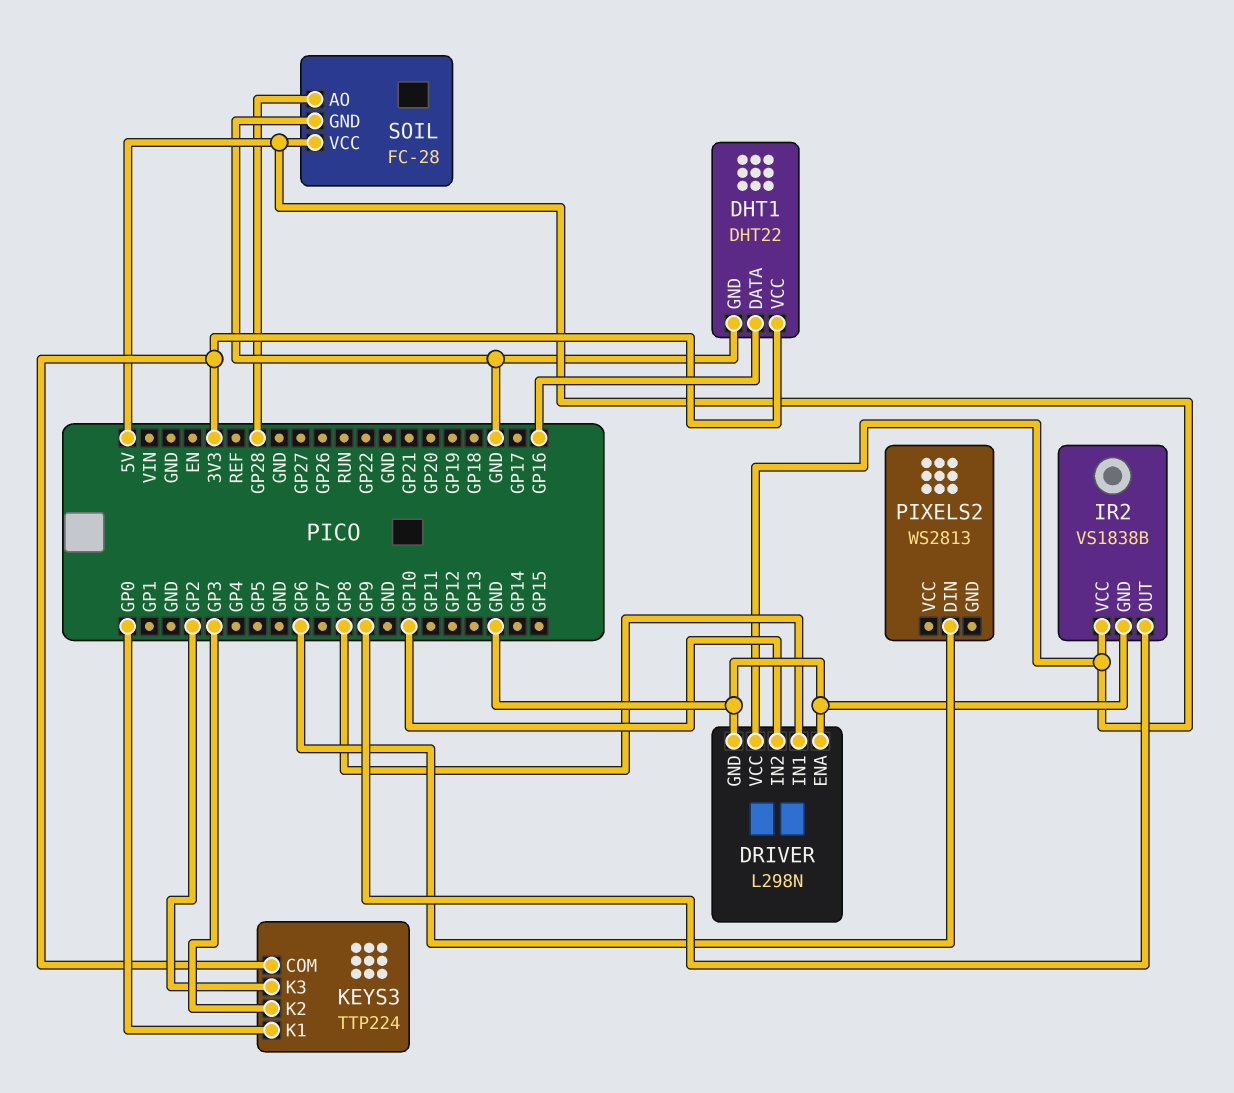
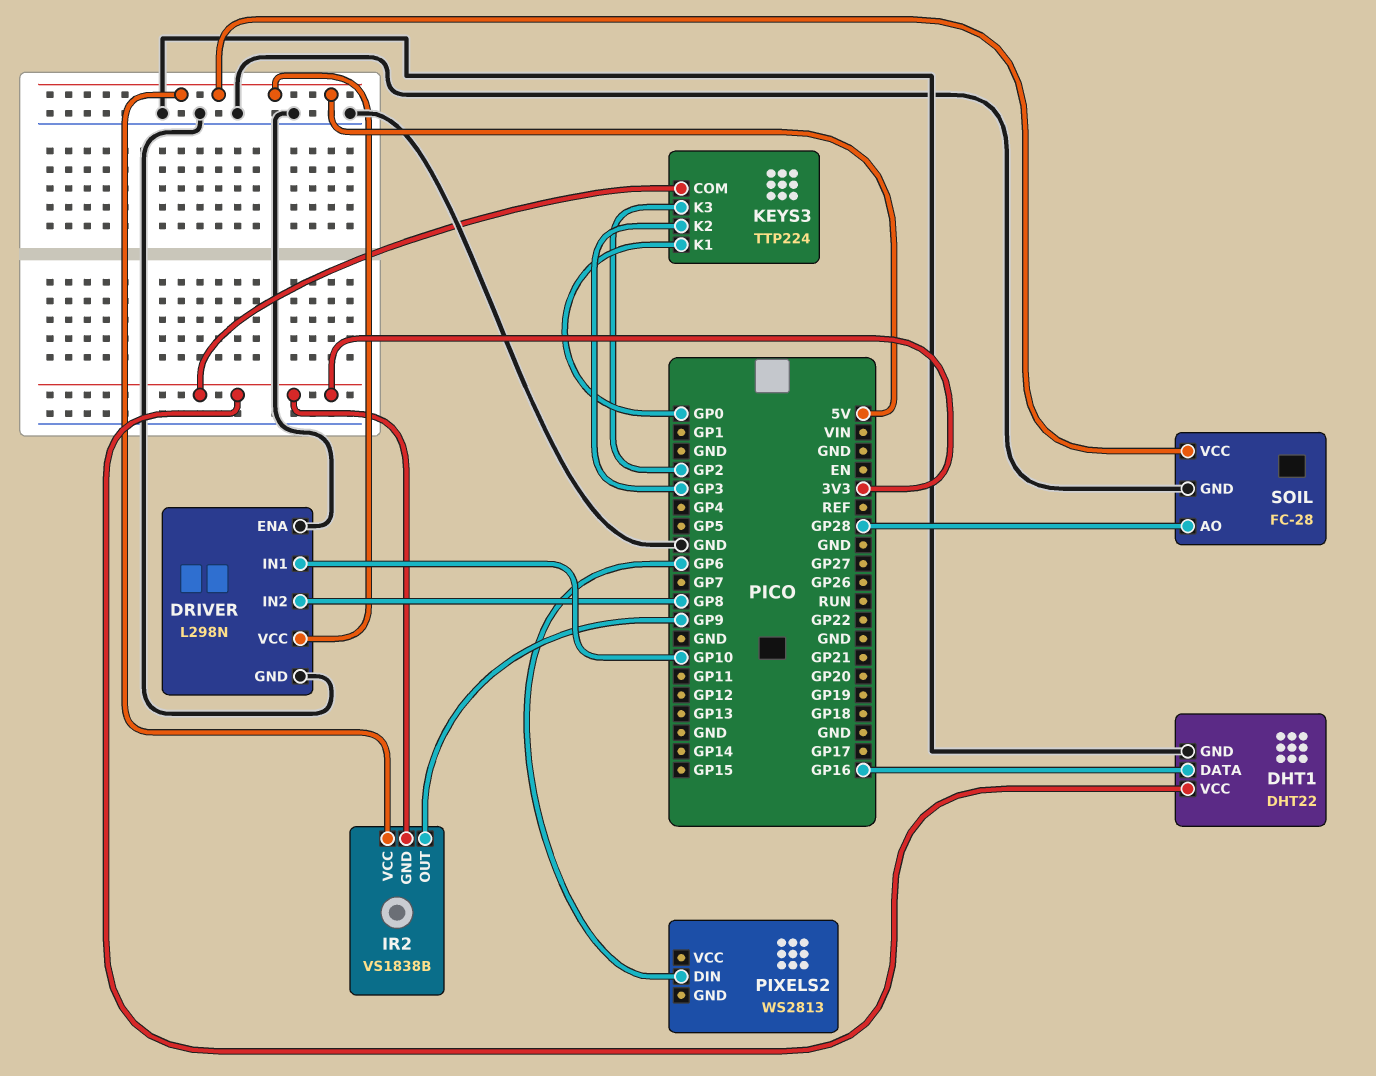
DRIVER pin IN1: GP8 -> GP10
DRIVER pin IN2: GP10 -> GP8
IR2 pin GND: GND -> 3V3

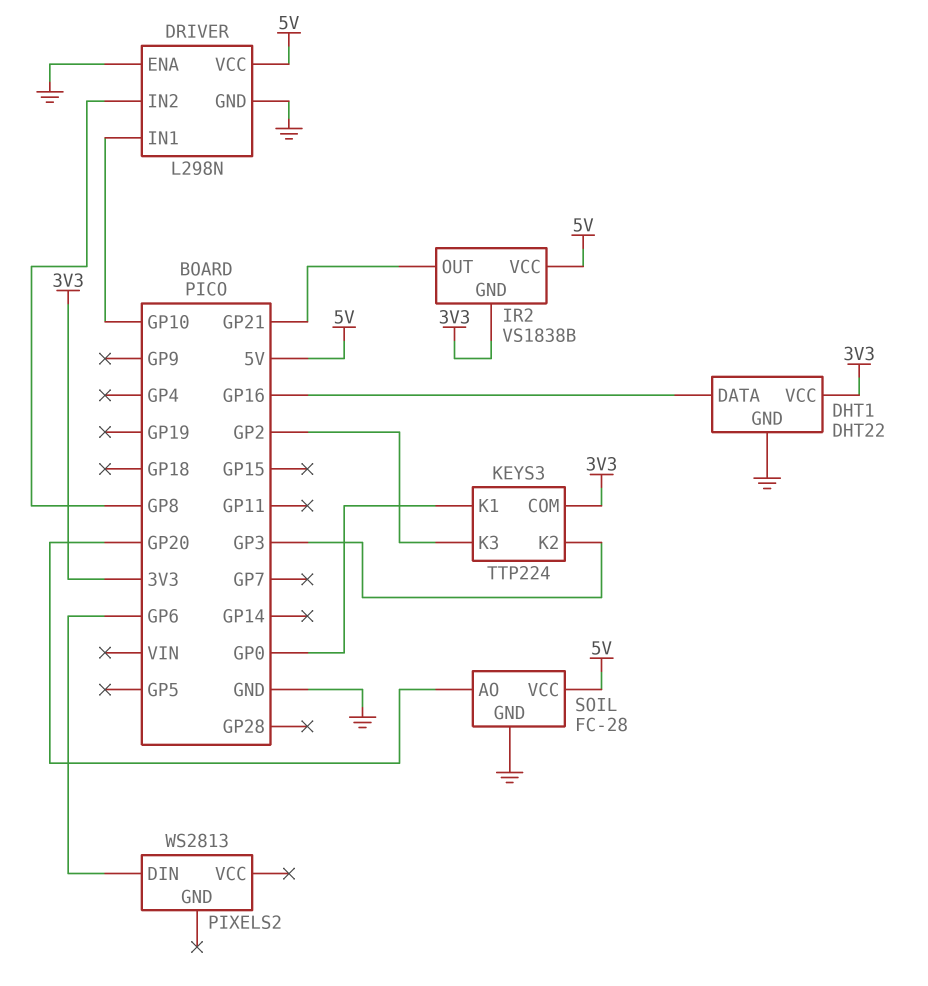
IR2 pin OUT: GP9 -> GP21
SOIL pin AO: GP28 -> GP20

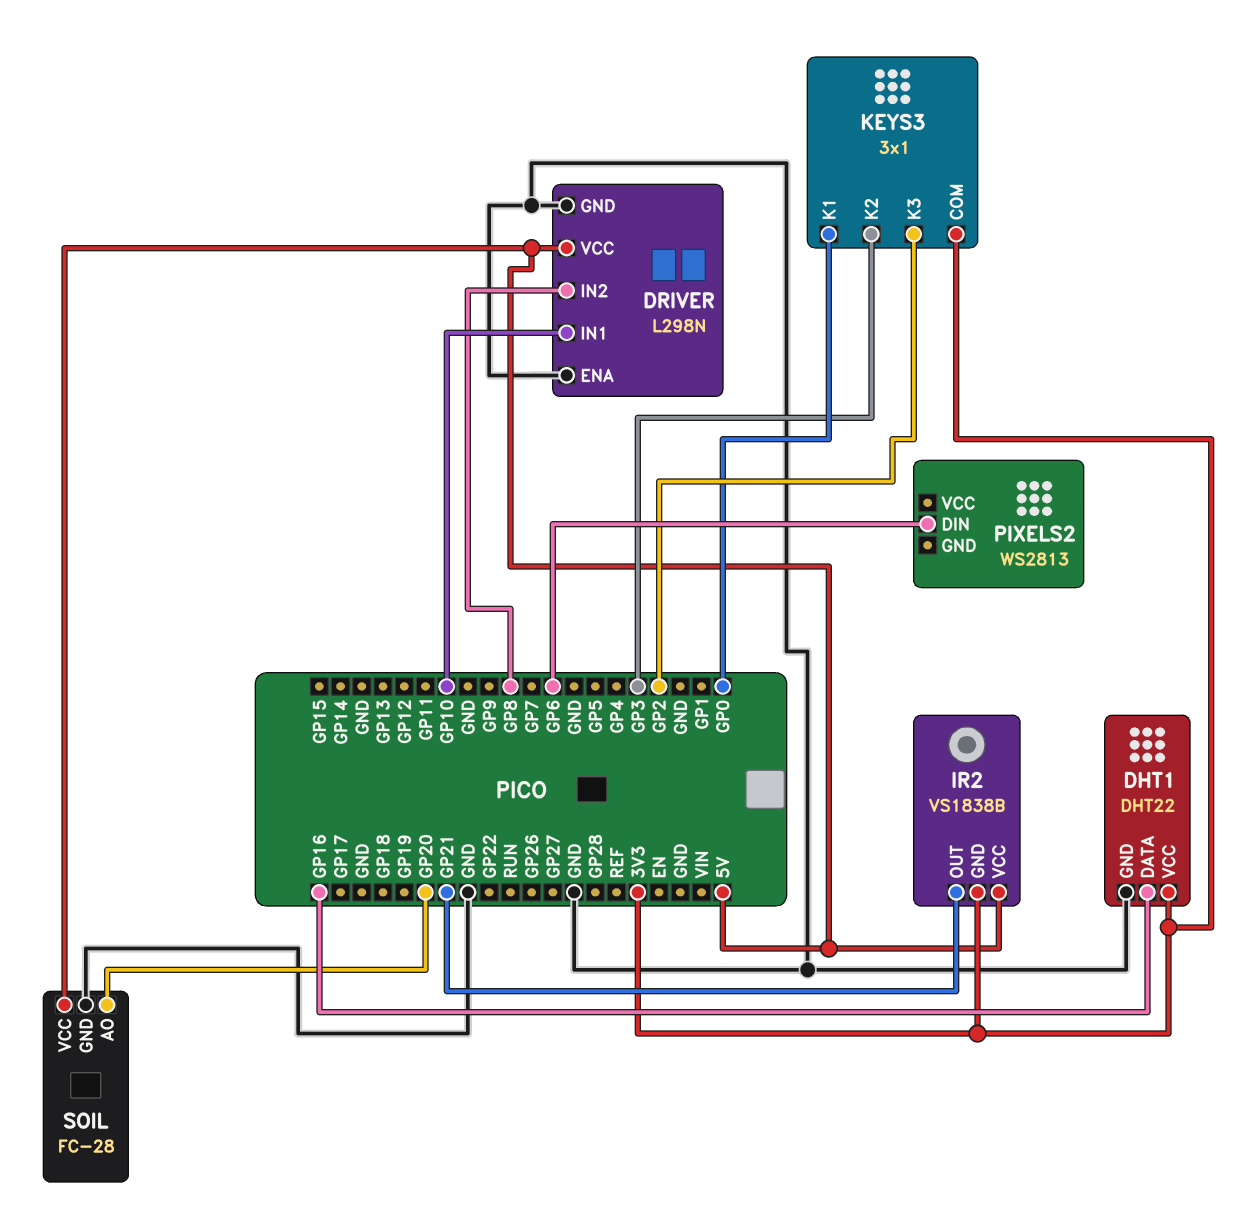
KEYS3: TTP224 -> 3x1

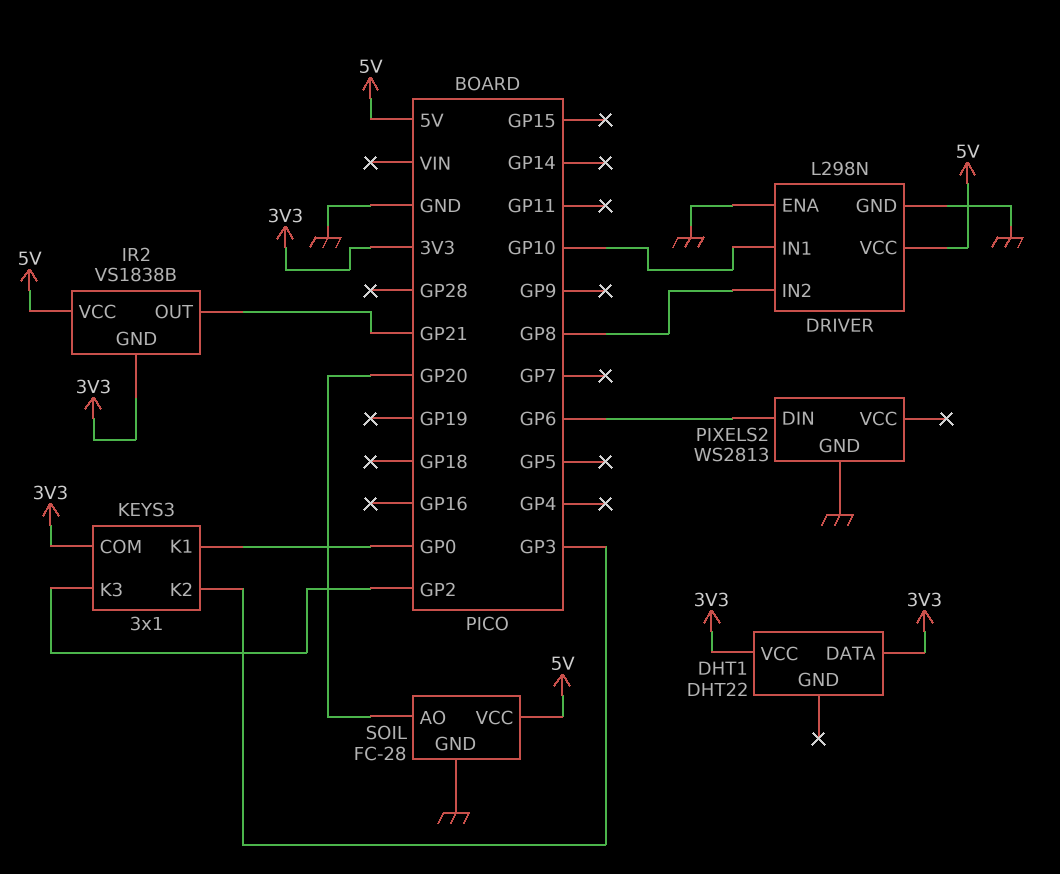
DHT1 pin DATA: GP16 -> 3V3
DHT1 pin GND: GND -> none
PIXELS2 pin GND: none -> GND

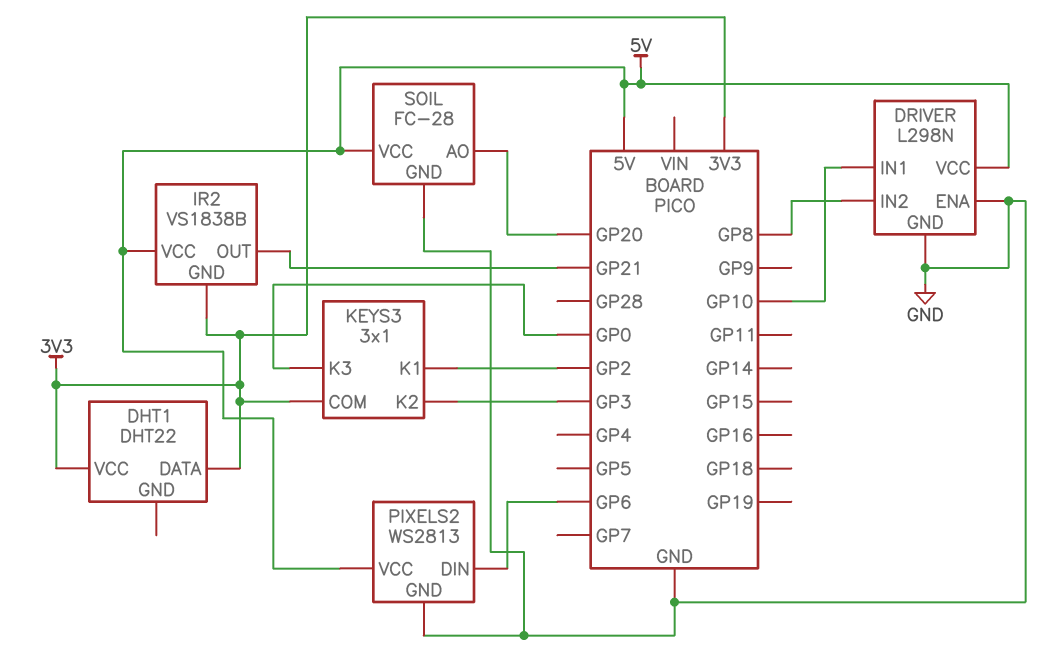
KEYS3 pin K1: GP0 -> GP2
KEYS3 pin K3: GP2 -> GP0
PIXELS2 pin VCC: none -> 5V

